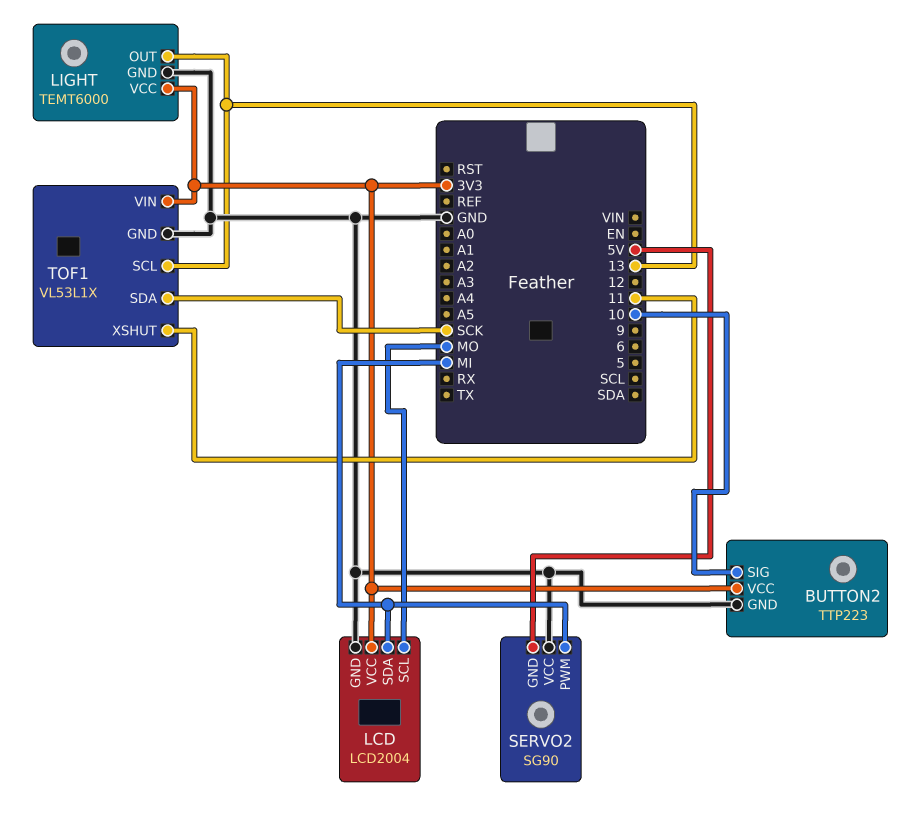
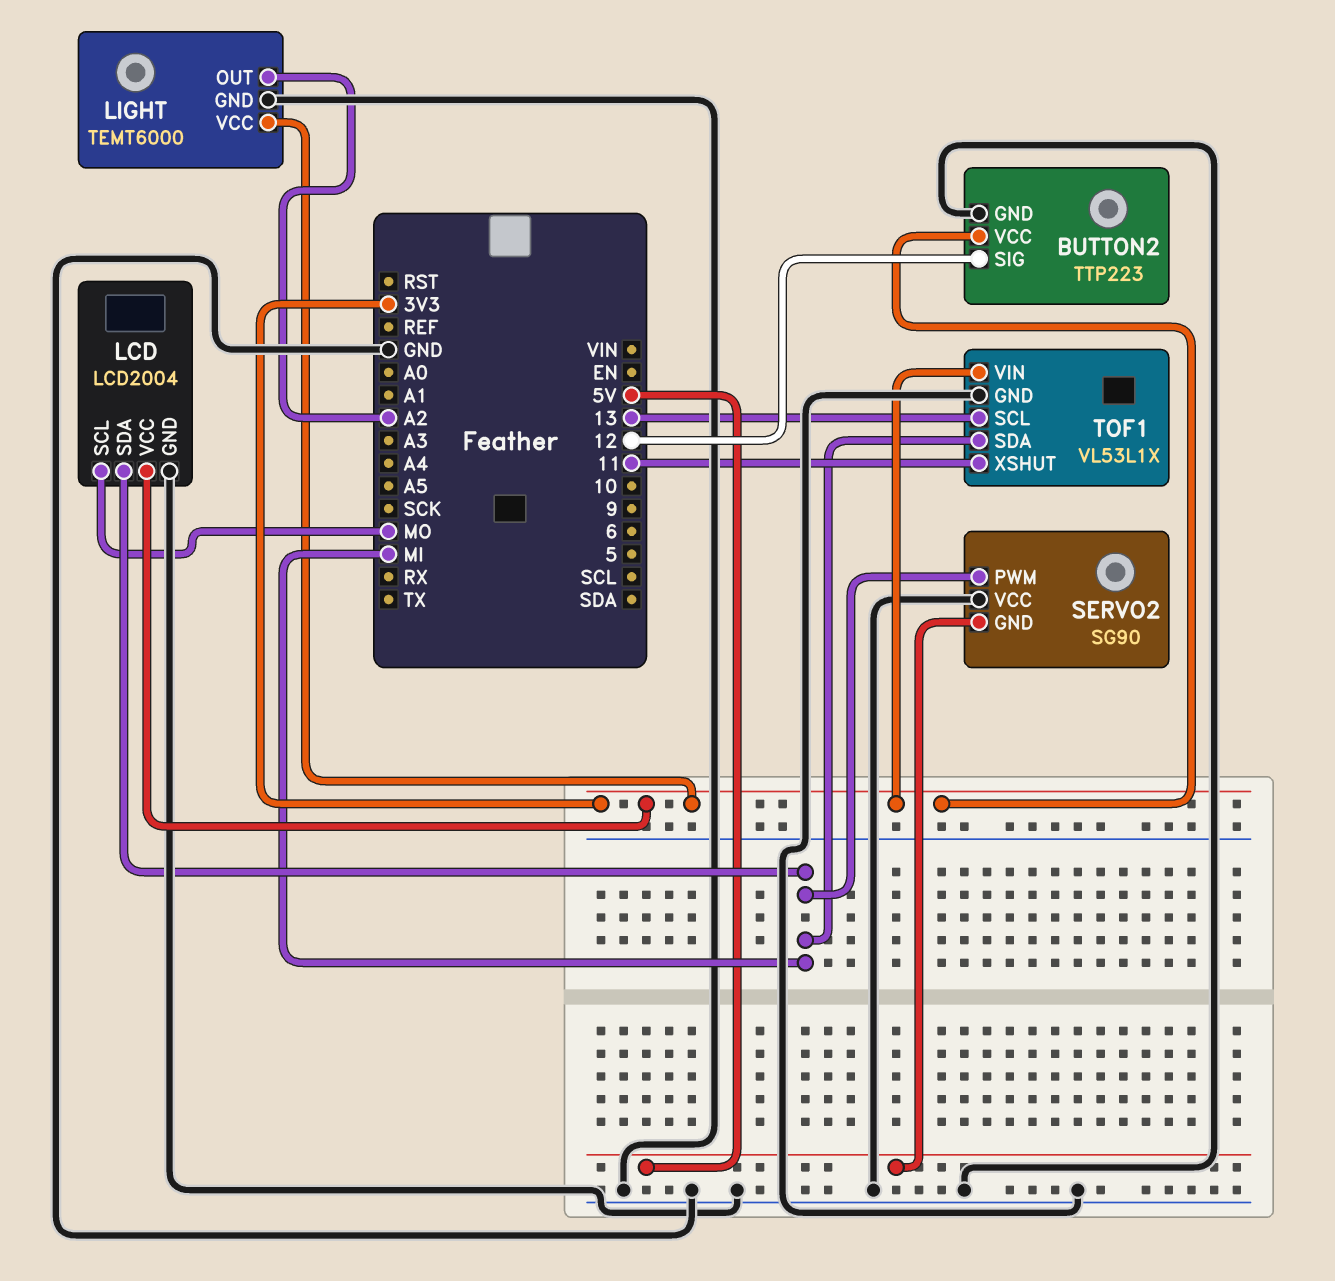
BUTTON2 pin SIG: 10 -> 12
LIGHT pin OUT: 13 -> A2
TOF1 pin SDA: SCK -> MI

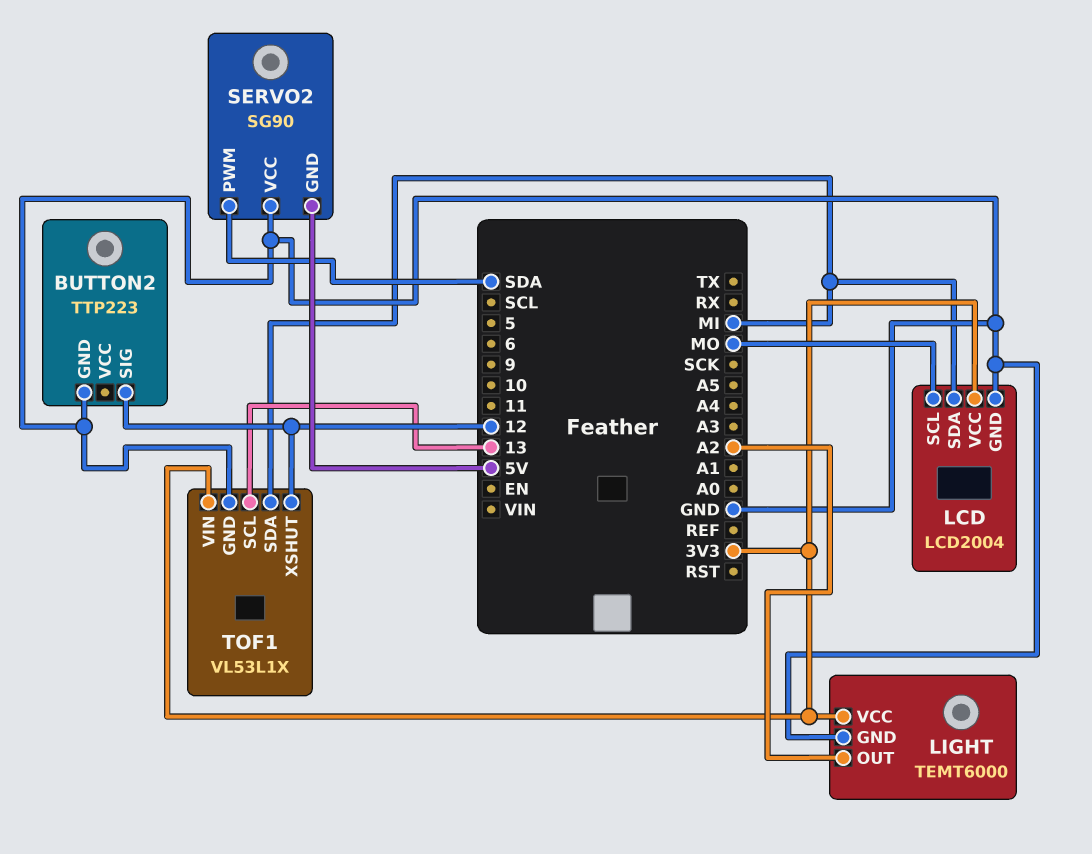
BUTTON2 pin VCC: 3V3 -> none
SERVO2 pin PWM: MI -> SDA
TOF1 pin XSHUT: 11 -> 12

